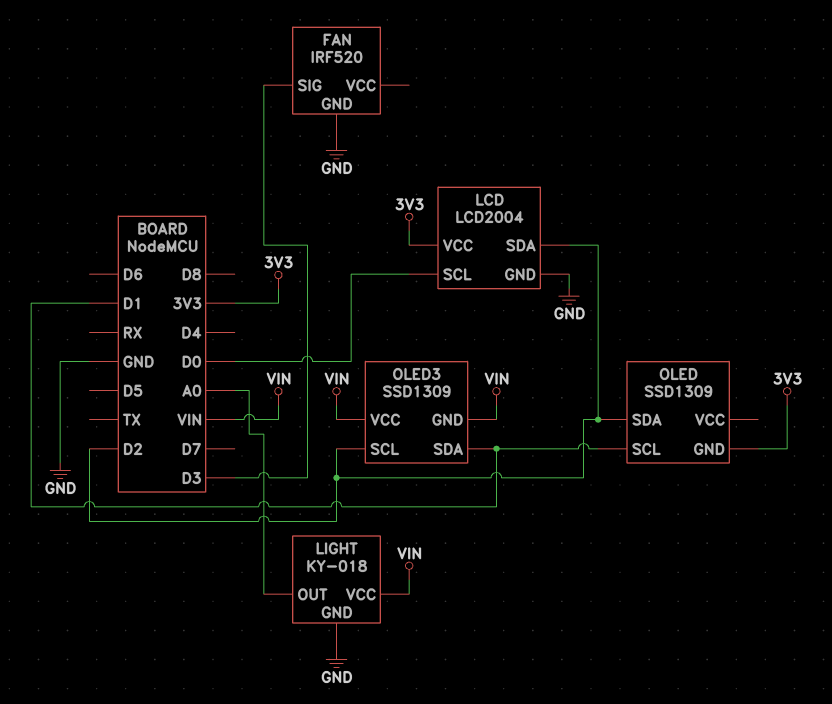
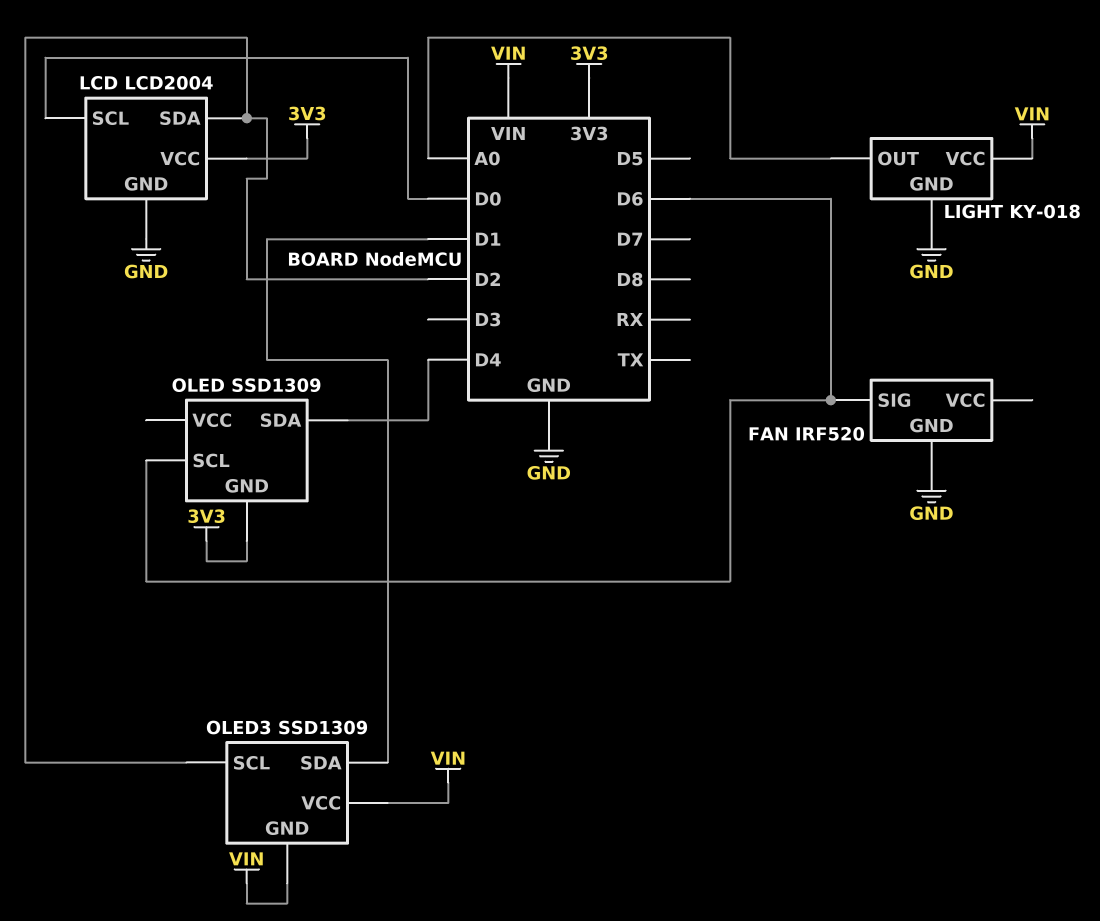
FAN pin SIG: D3 -> D6
OLED pin SCL: D1 -> D6
OLED pin SDA: D2 -> D4

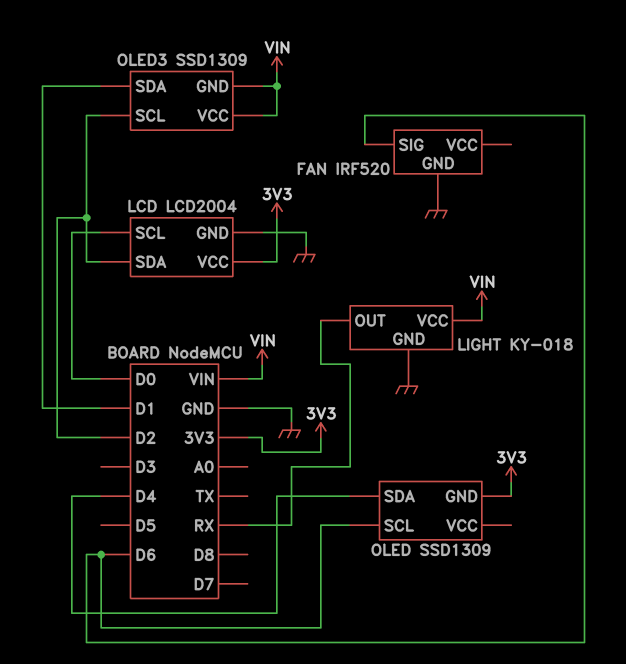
LIGHT pin OUT: A0 -> RX

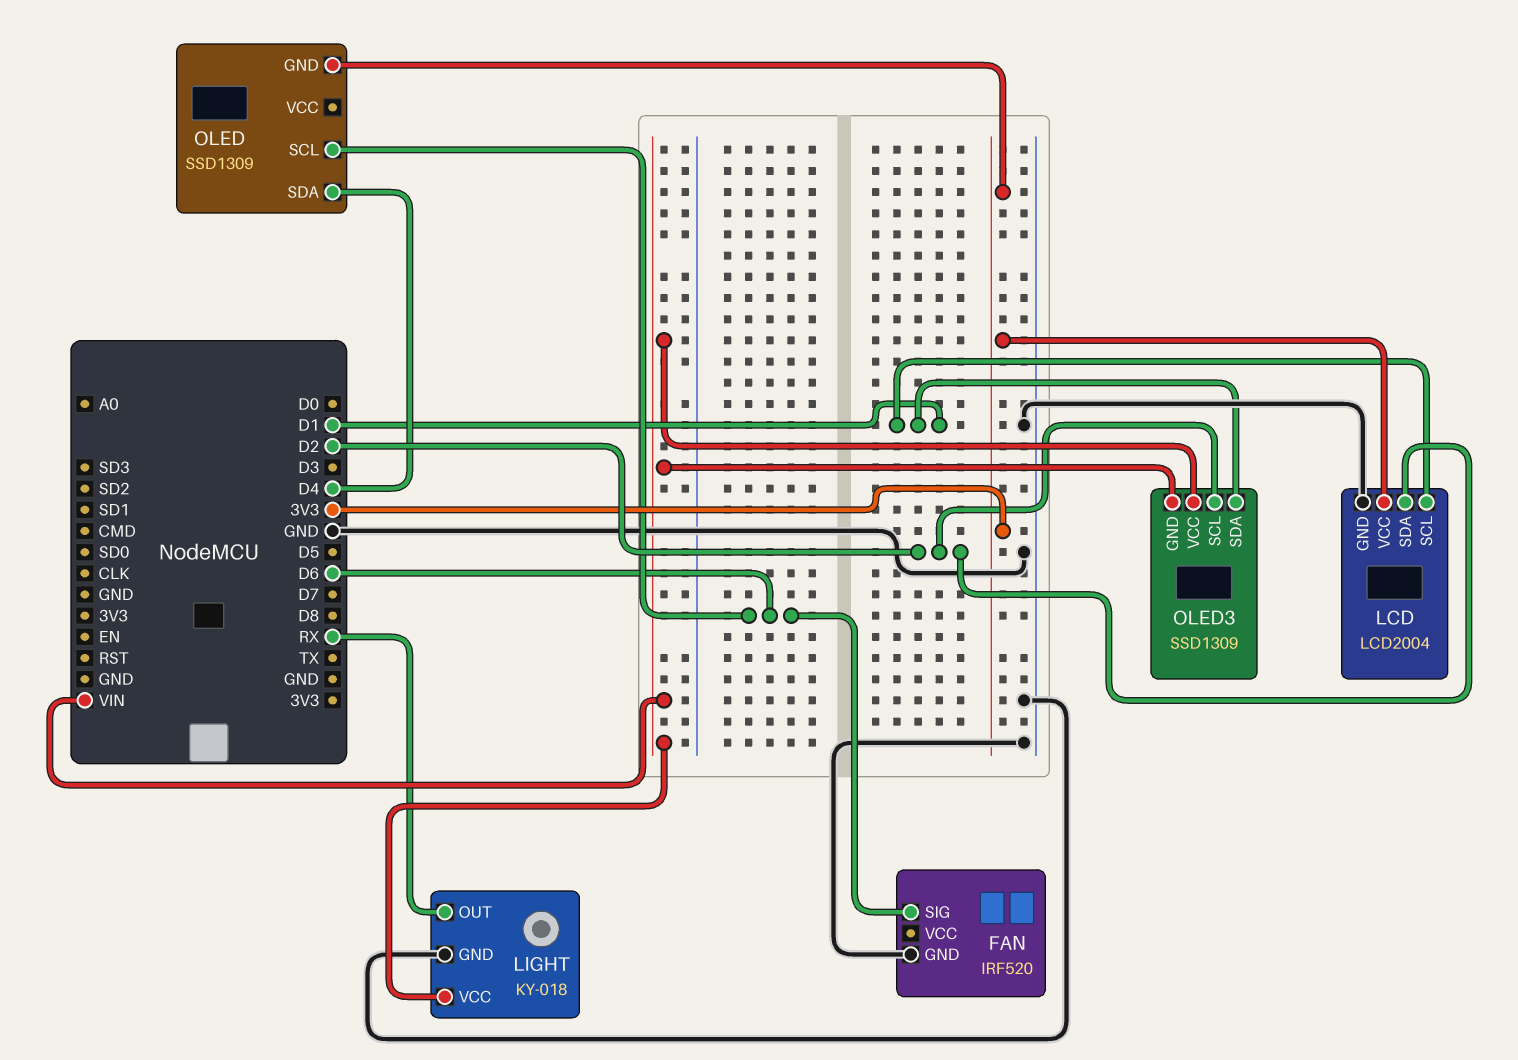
LCD pin SCL: D0 -> D1

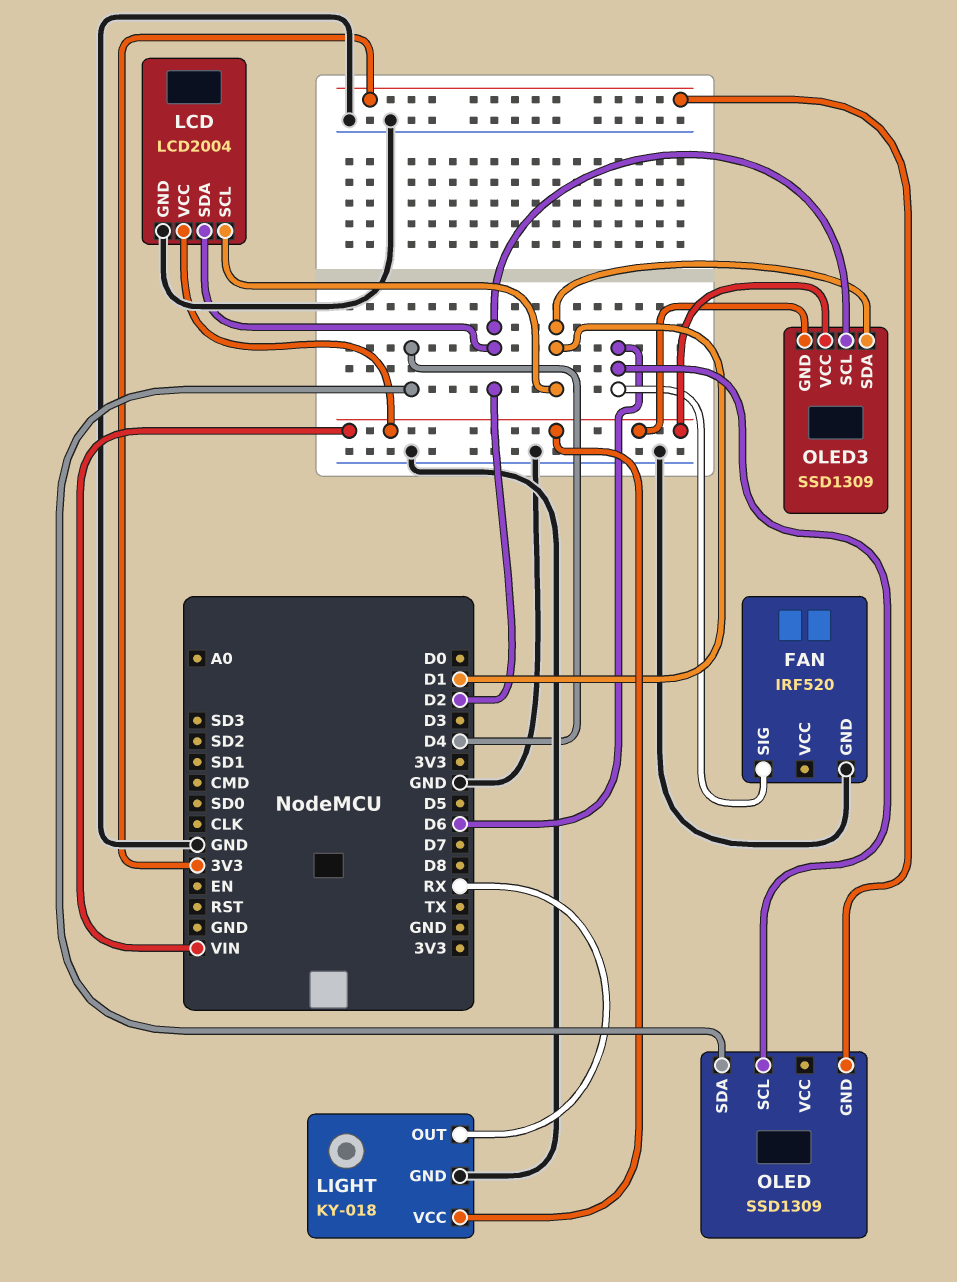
LCD pin VCC: 3V3 -> VIN

